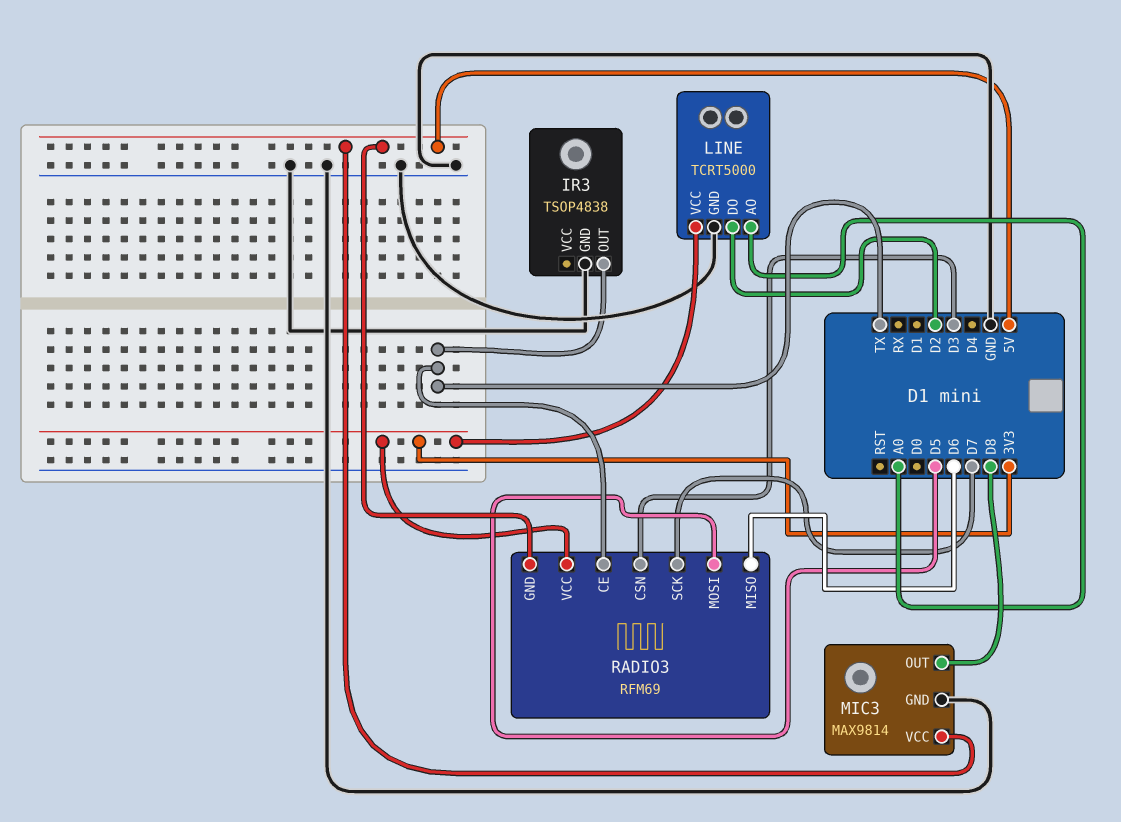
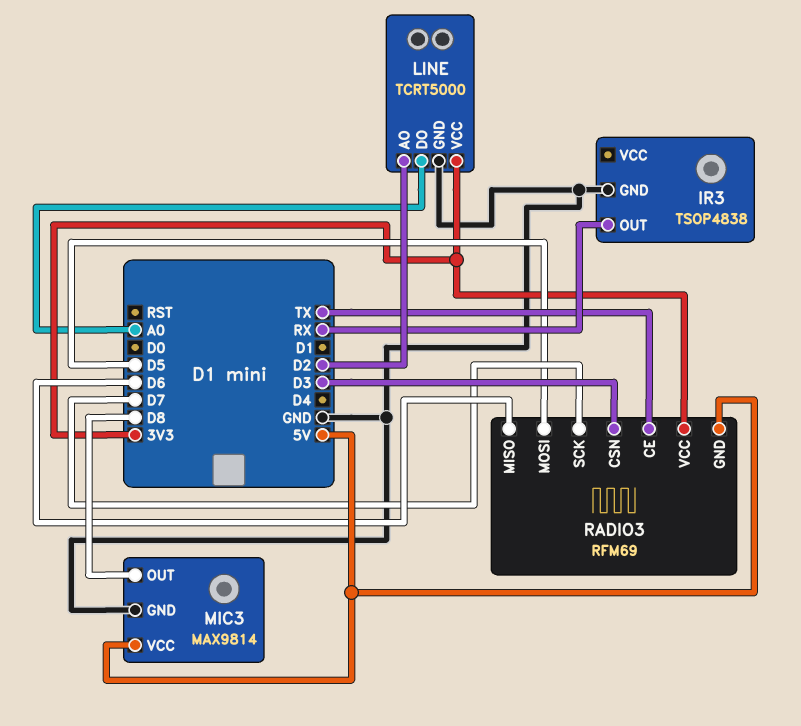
IR3 pin OUT: TX -> RX
LINE pin AO: A0 -> D2
LINE pin DO: D2 -> A0

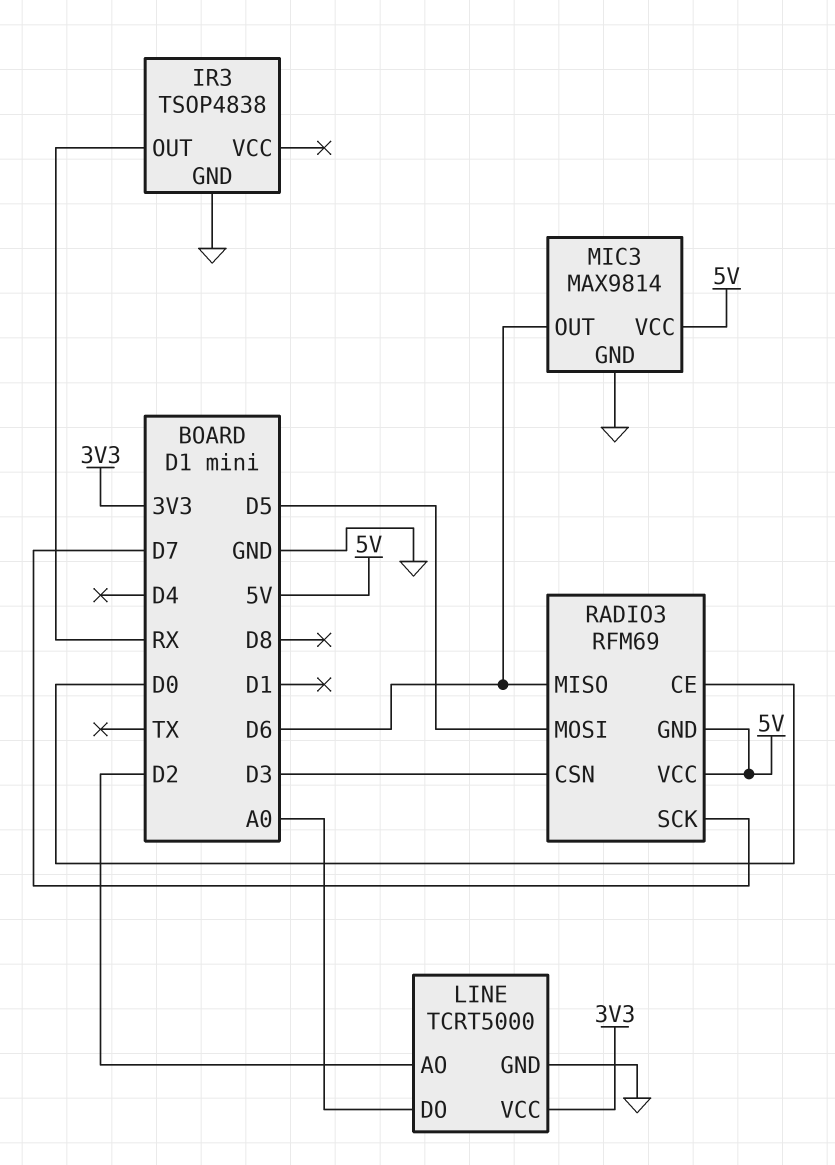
MIC3 pin OUT: D8 -> D6
RADIO3 pin CE: TX -> D0
RADIO3 pin VCC: 3V3 -> 5V

